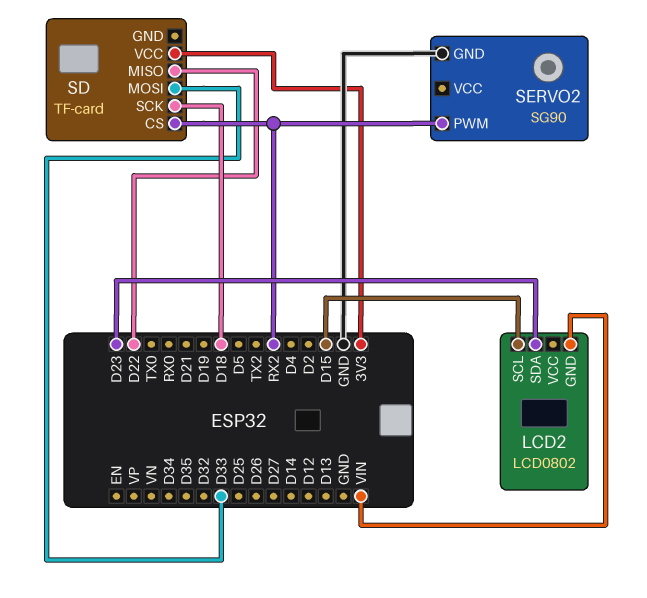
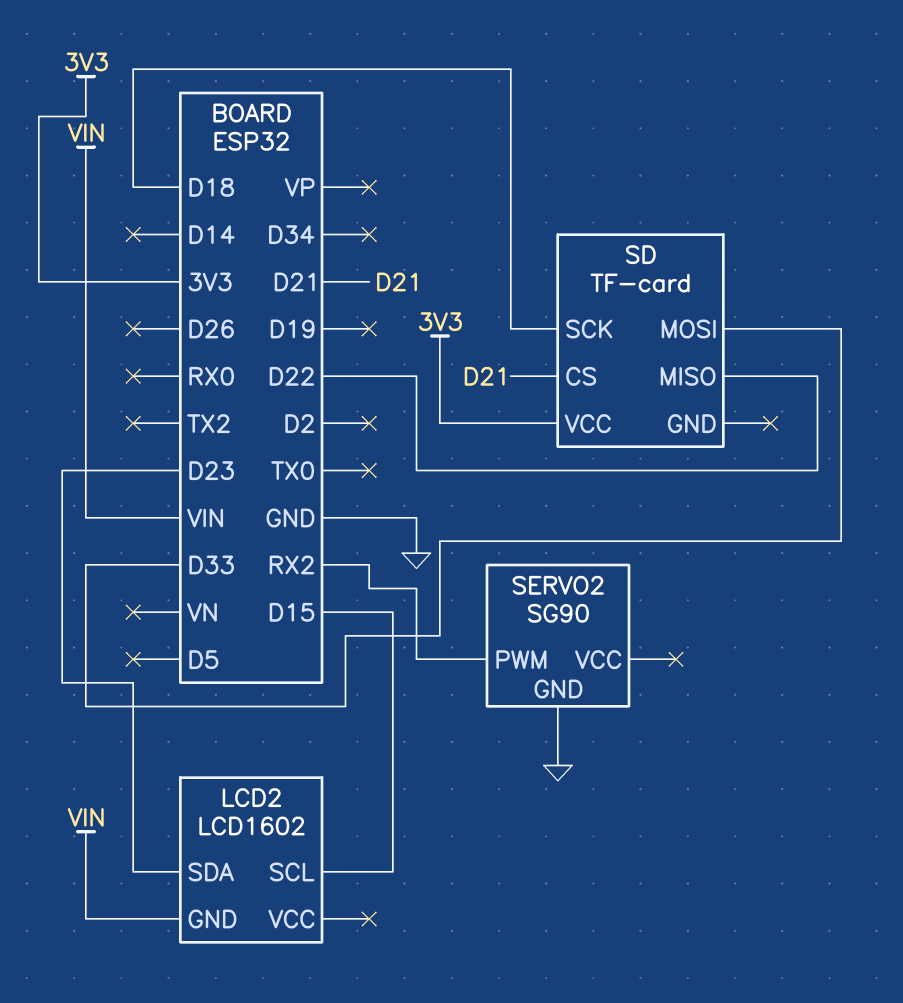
LCD2: LCD0802 -> LCD1602
SD pin CS: RX2 -> D21

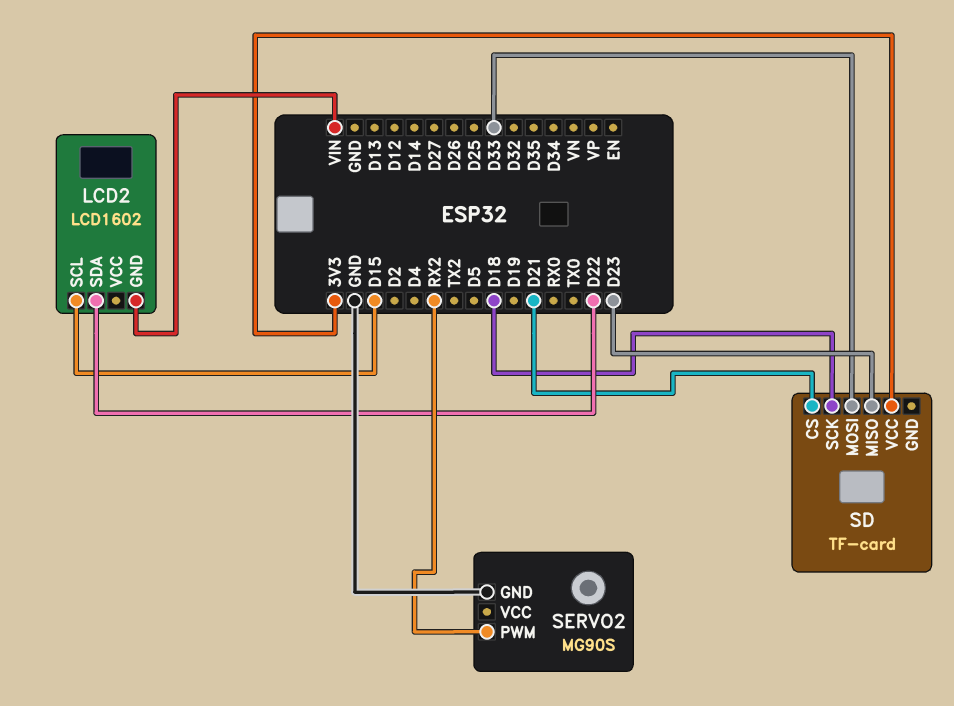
LCD2 pin SDA: D23 -> D22
SD pin MISO: D22 -> D23
SERVO2: SG90 -> MG90S

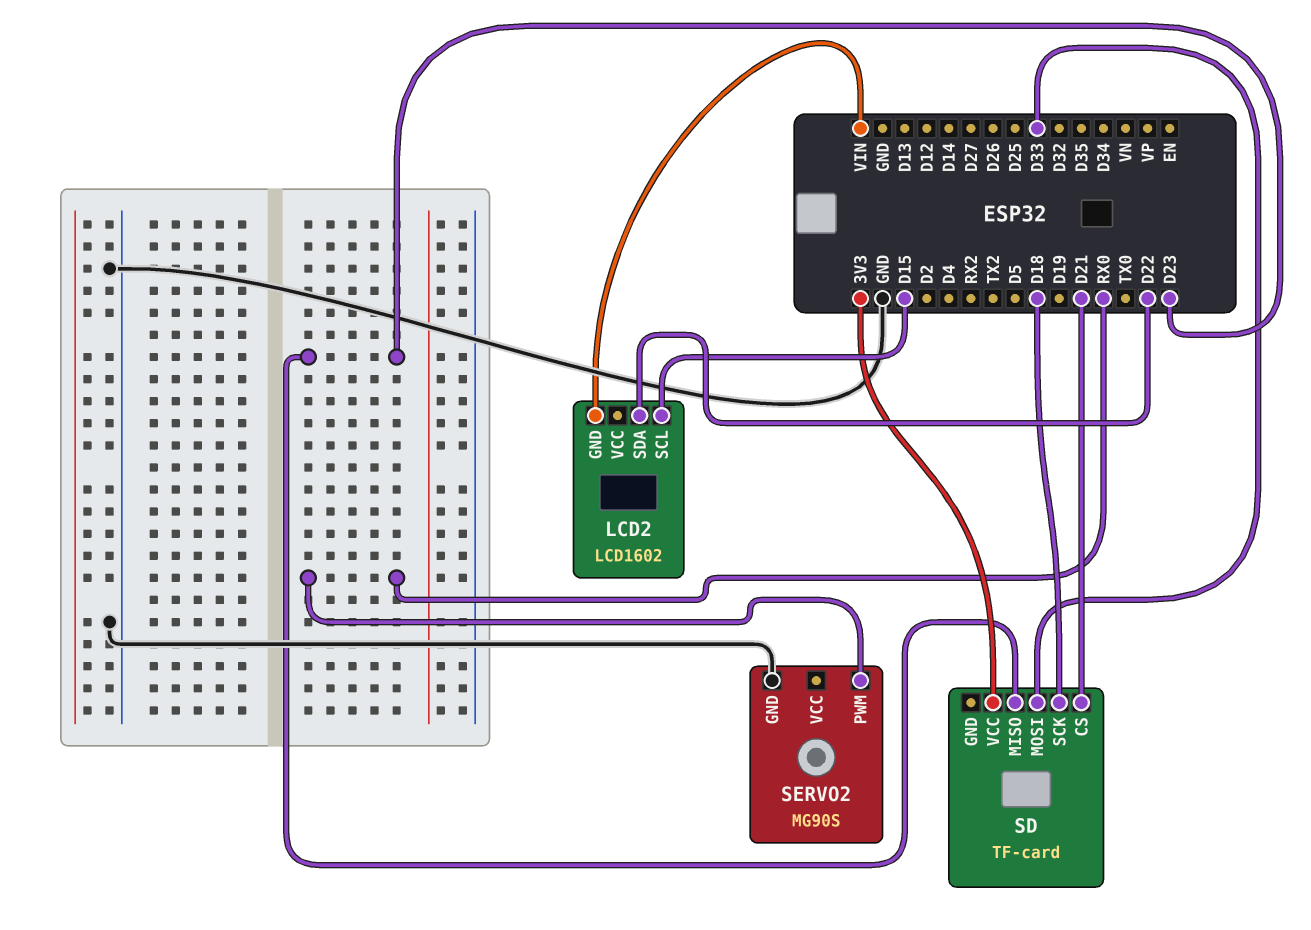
SERVO2 pin PWM: RX2 -> RX0

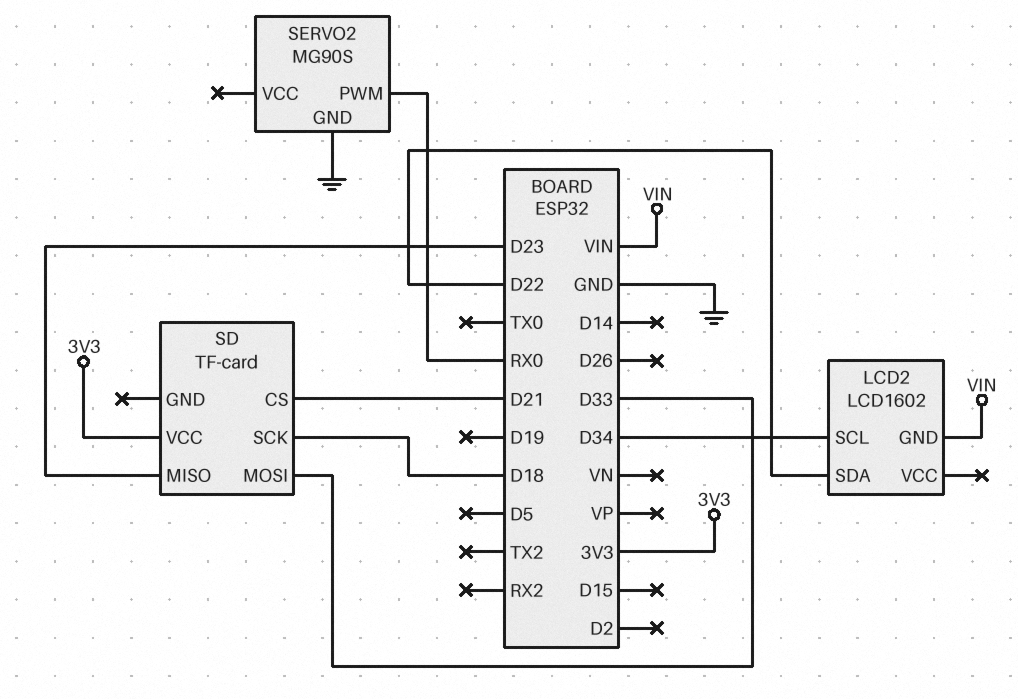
LCD2 pin SCL: D15 -> D34

